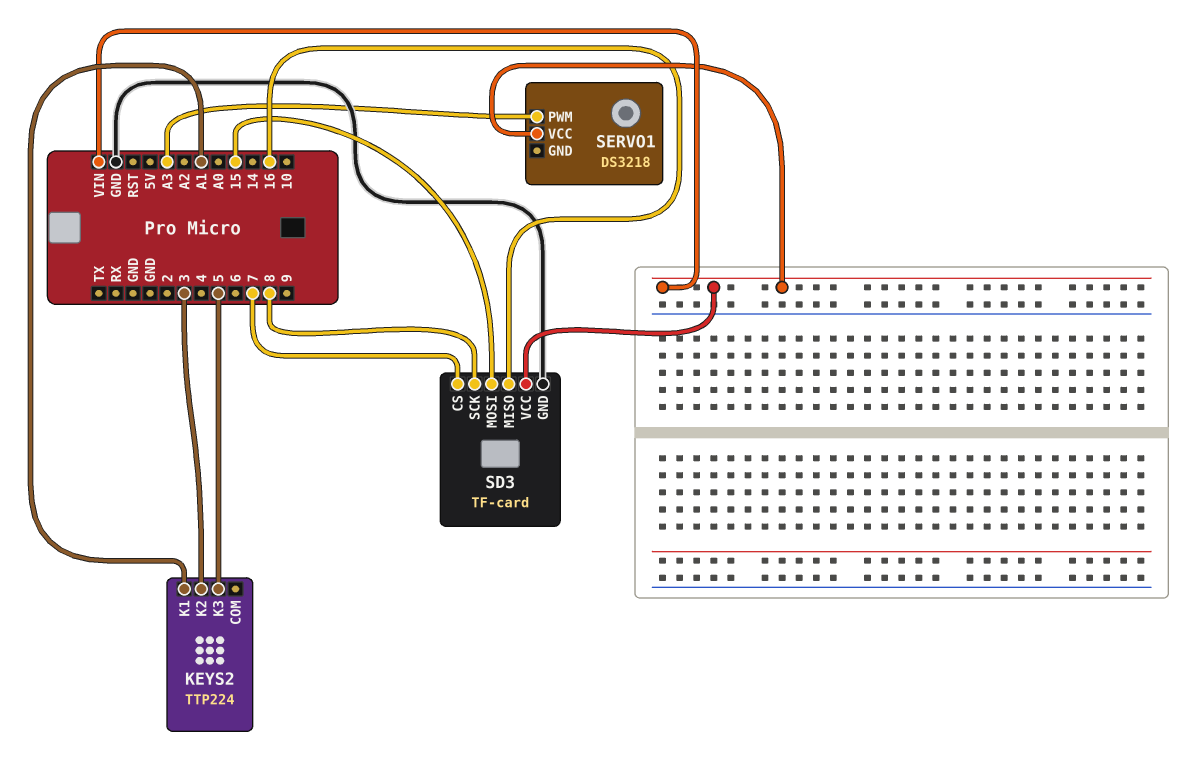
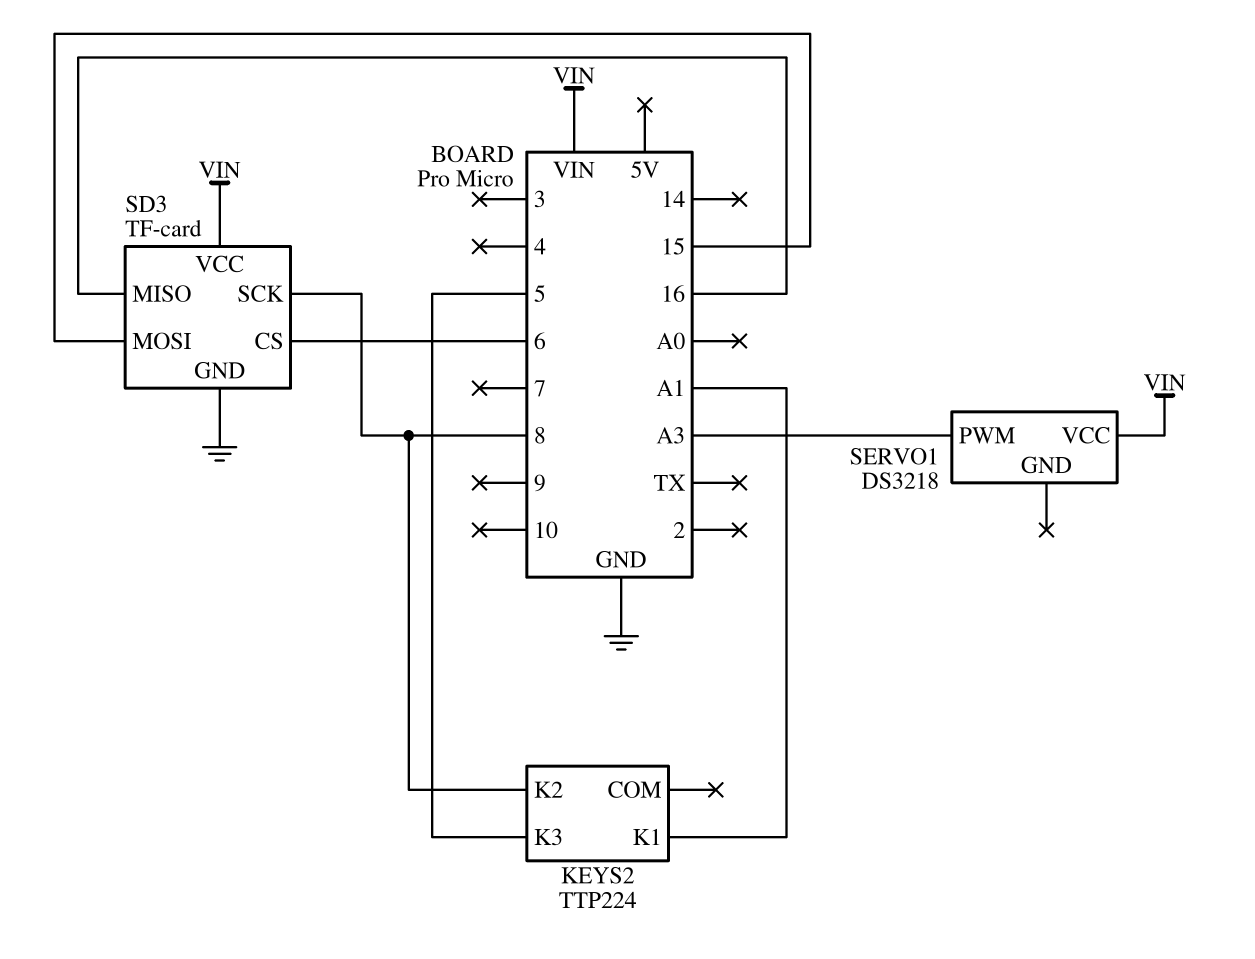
KEYS2 pin K2: 3 -> 8
SD3 pin CS: 7 -> 6

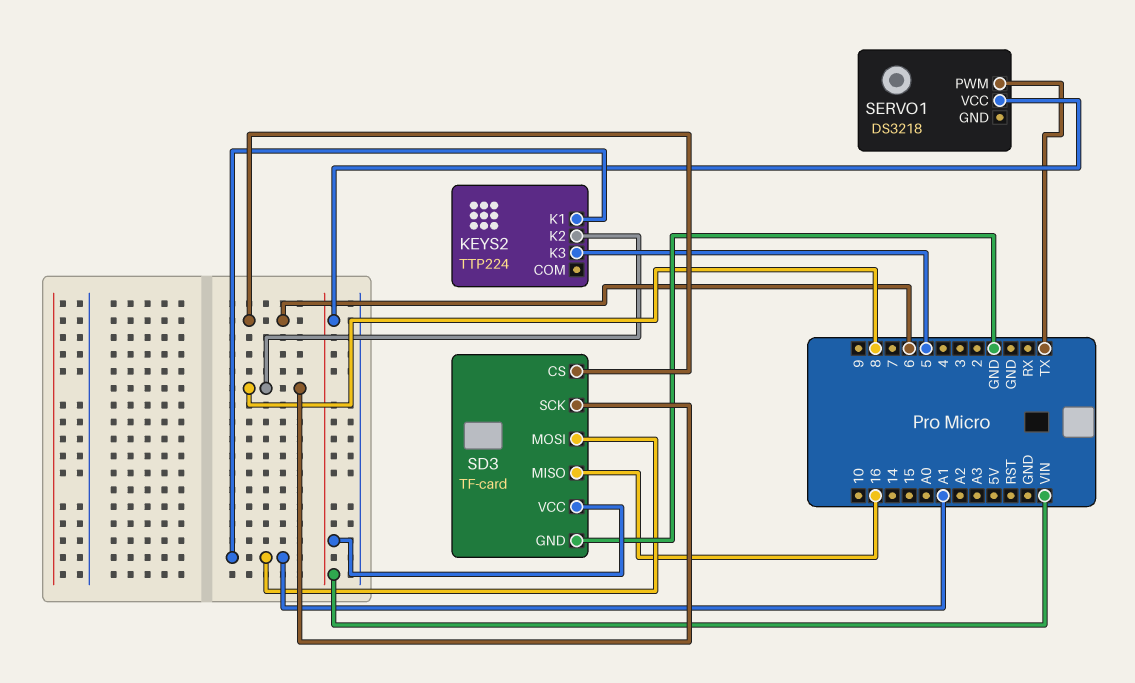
SD3 pin MOSI: 15 -> A1
SERVO1 pin PWM: A3 -> TX

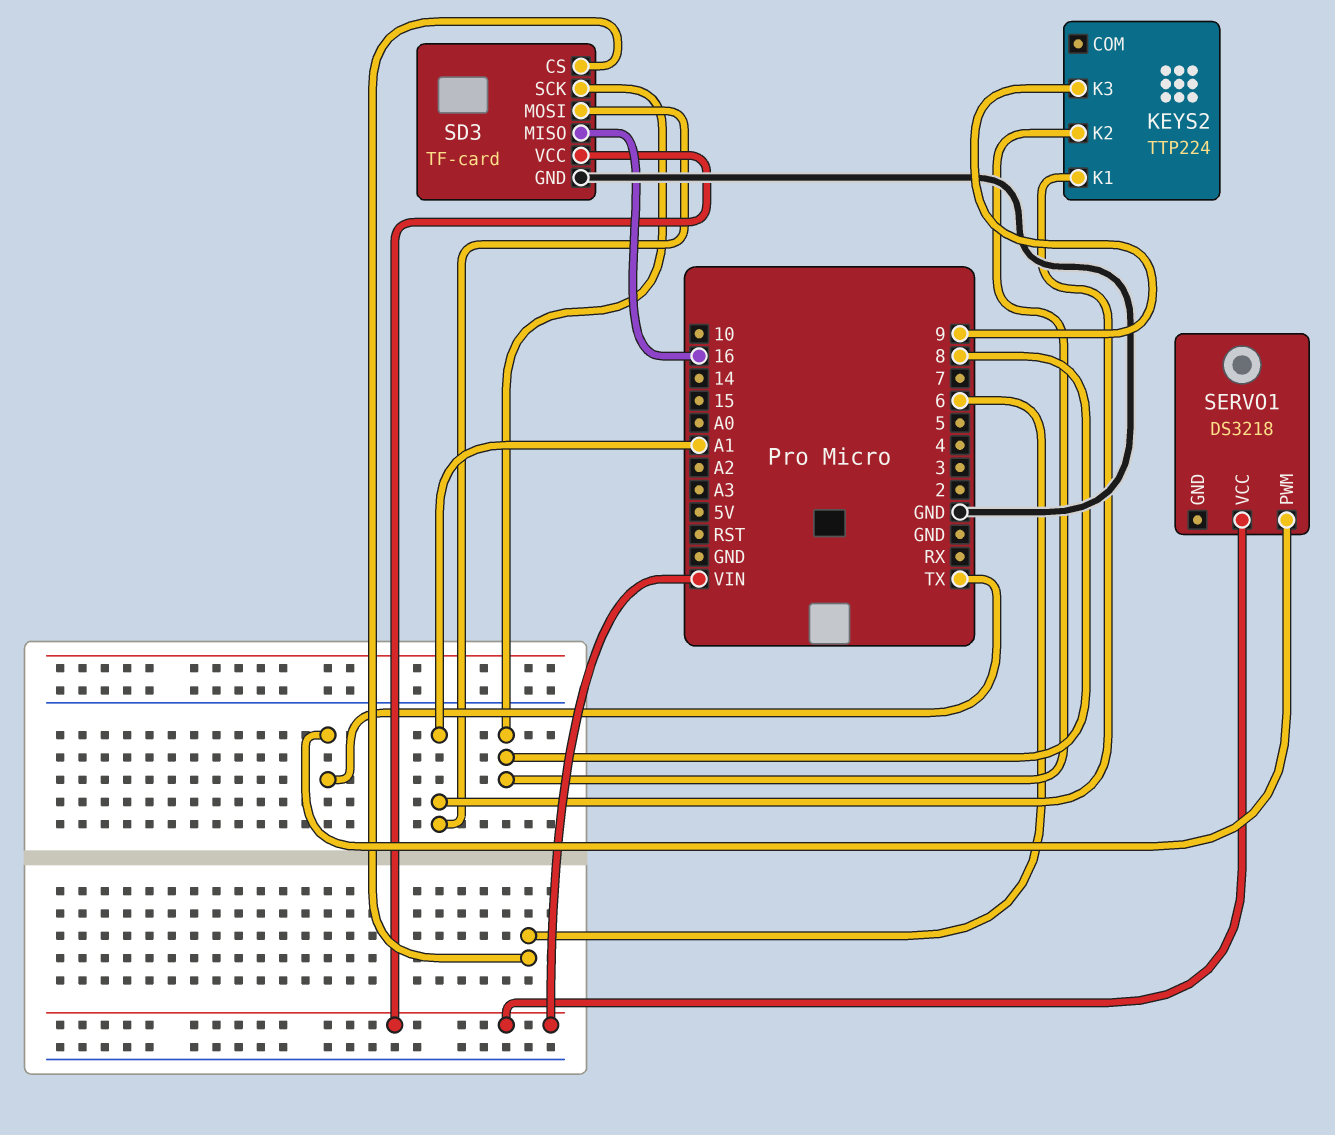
KEYS2 pin K3: 5 -> 9

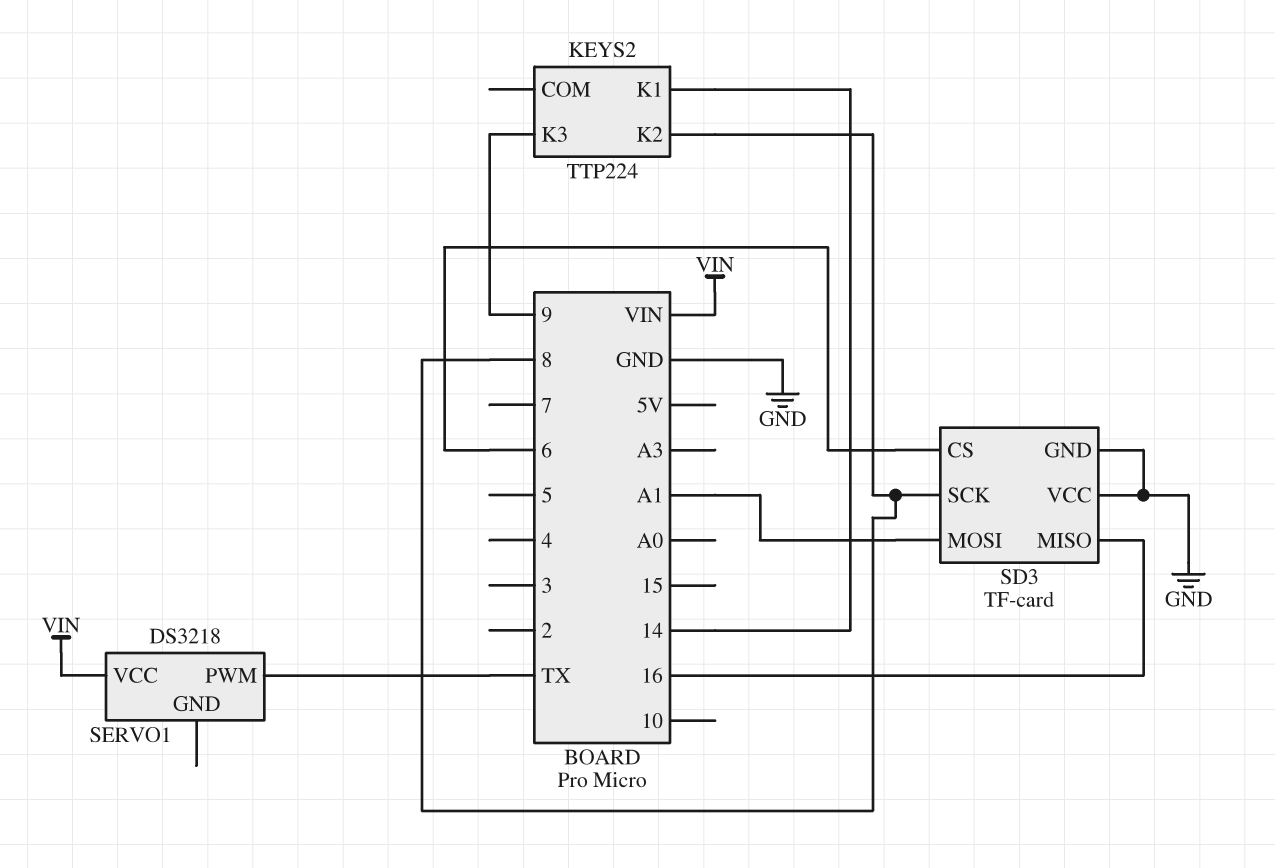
KEYS2 pin K1: A1 -> 14
SD3 pin VCC: VIN -> GND

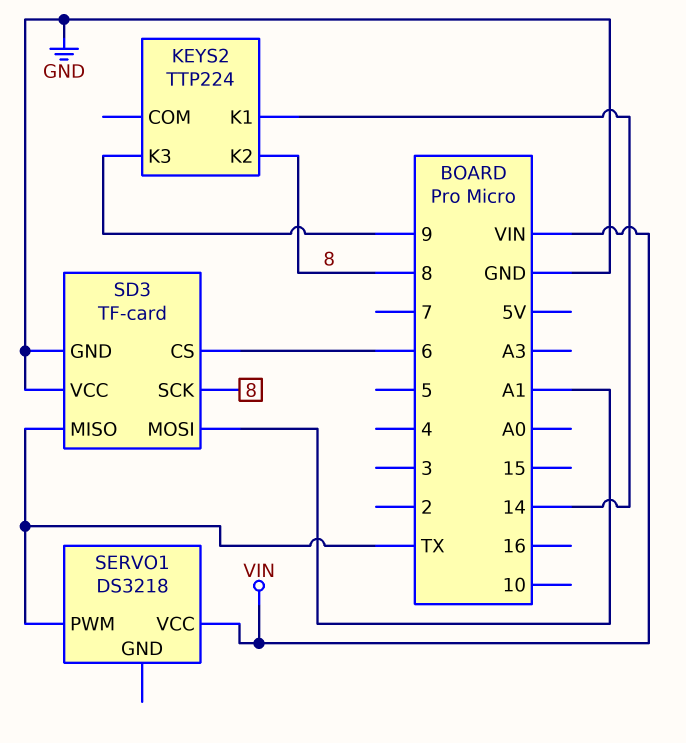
SD3 pin MISO: 16 -> TX

